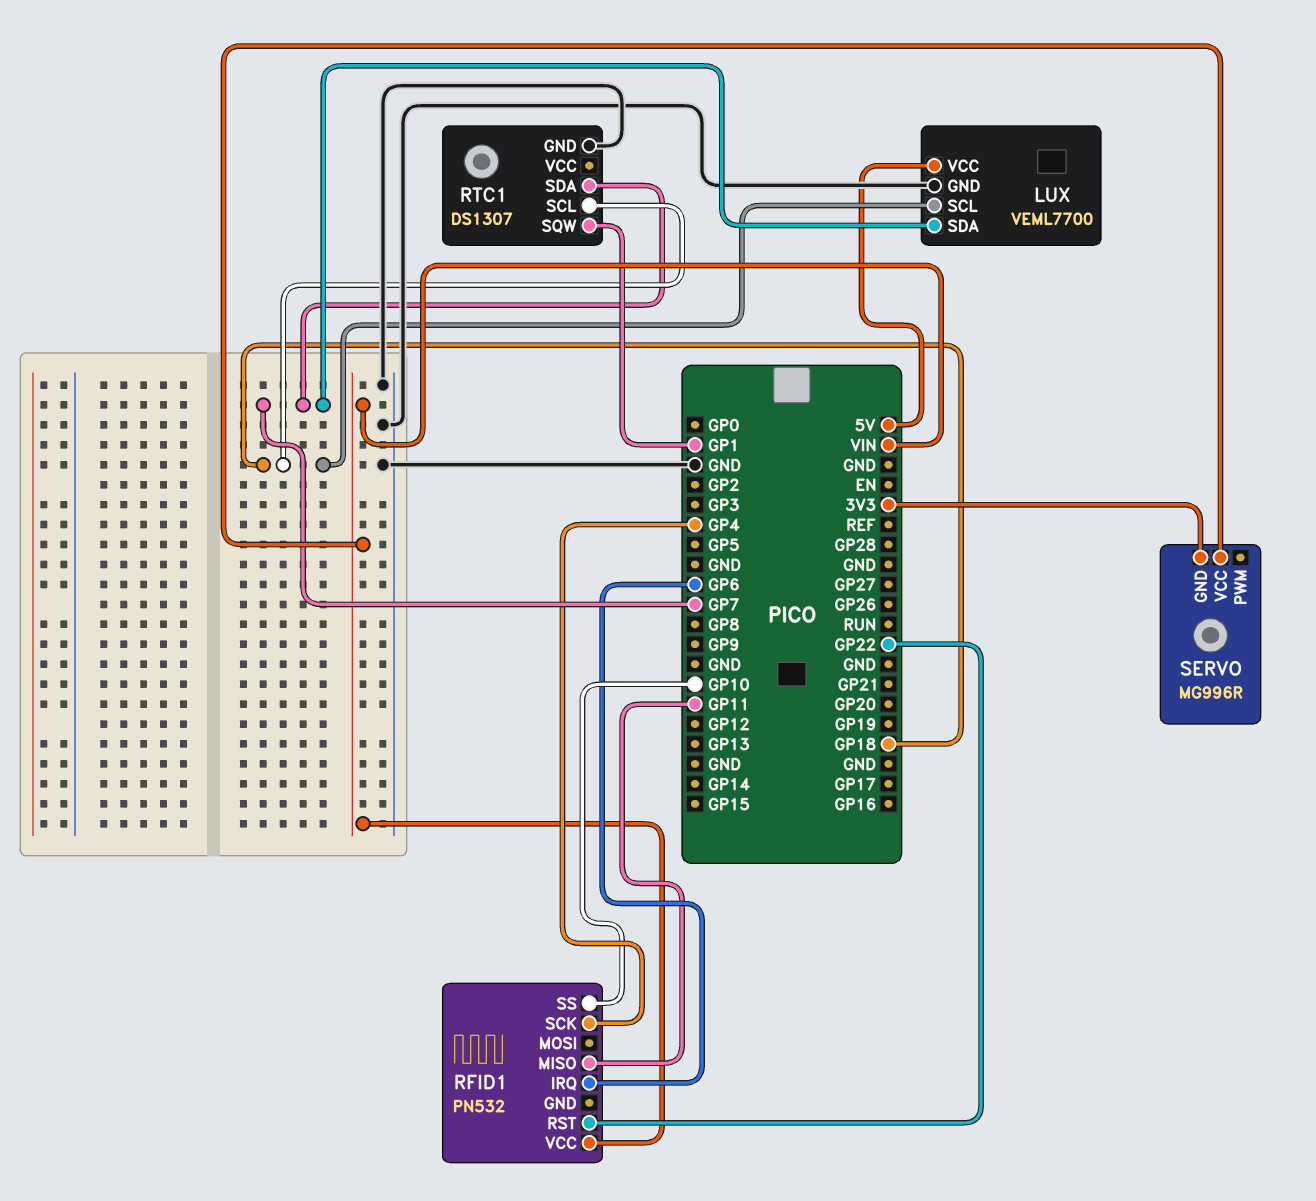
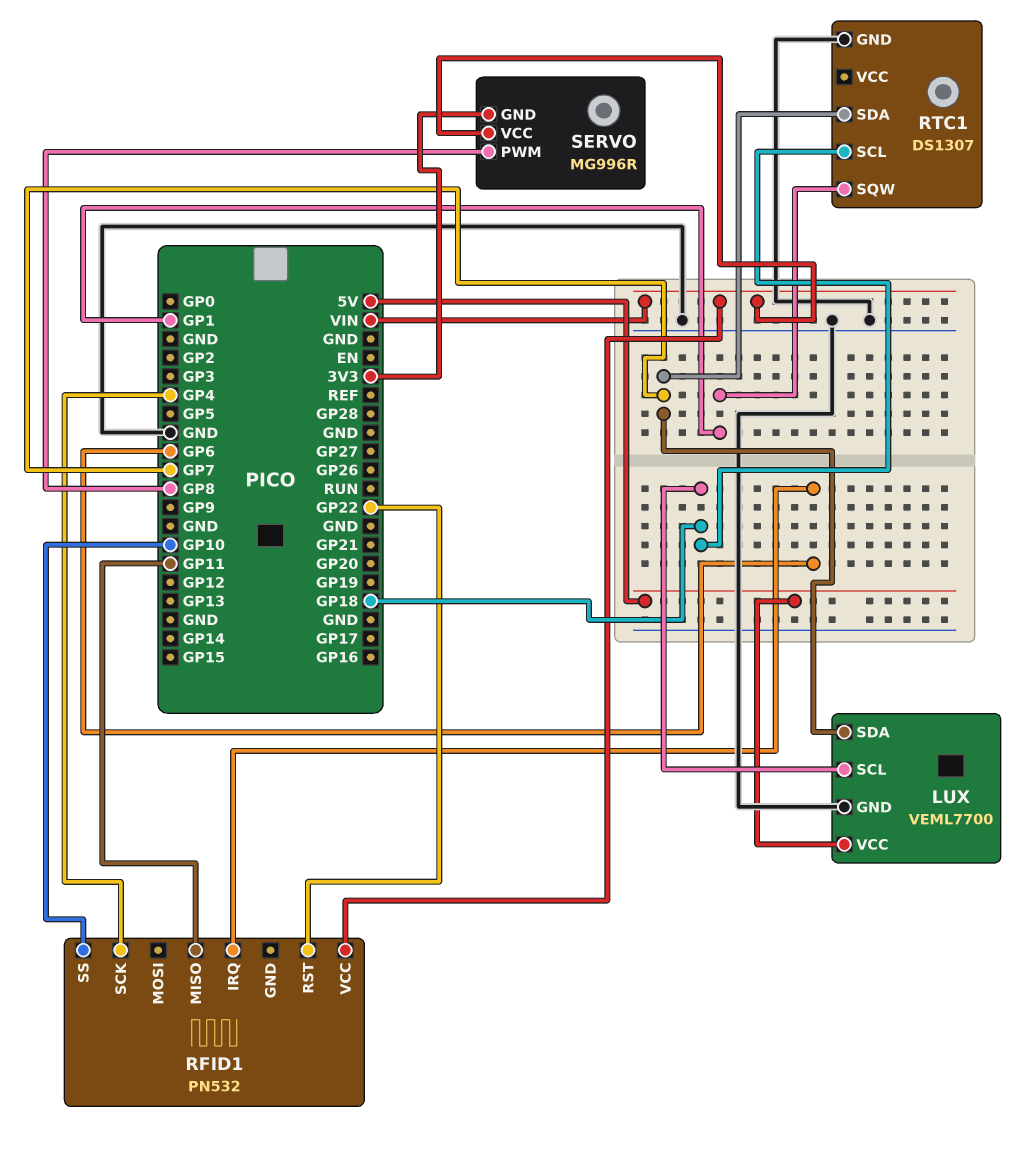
SERVO pin PWM: none -> GP8

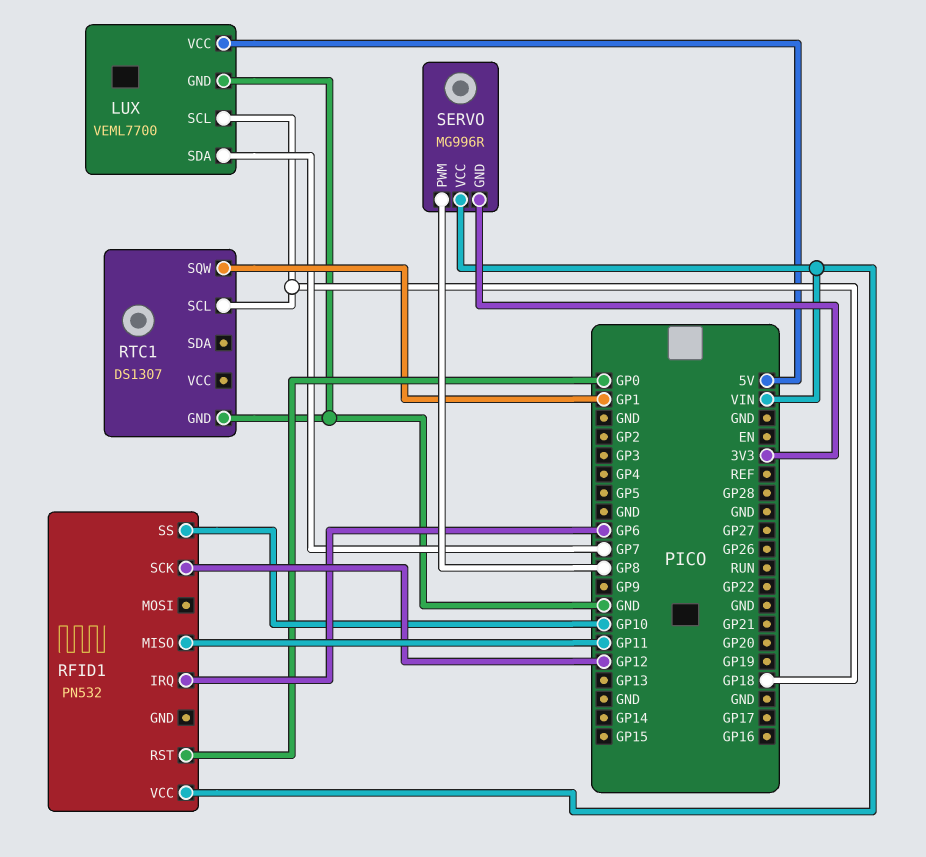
RFID1 pin RST: GP22 -> GP0
RFID1 pin SCK: GP4 -> GP12
RTC1 pin SDA: GP7 -> none

